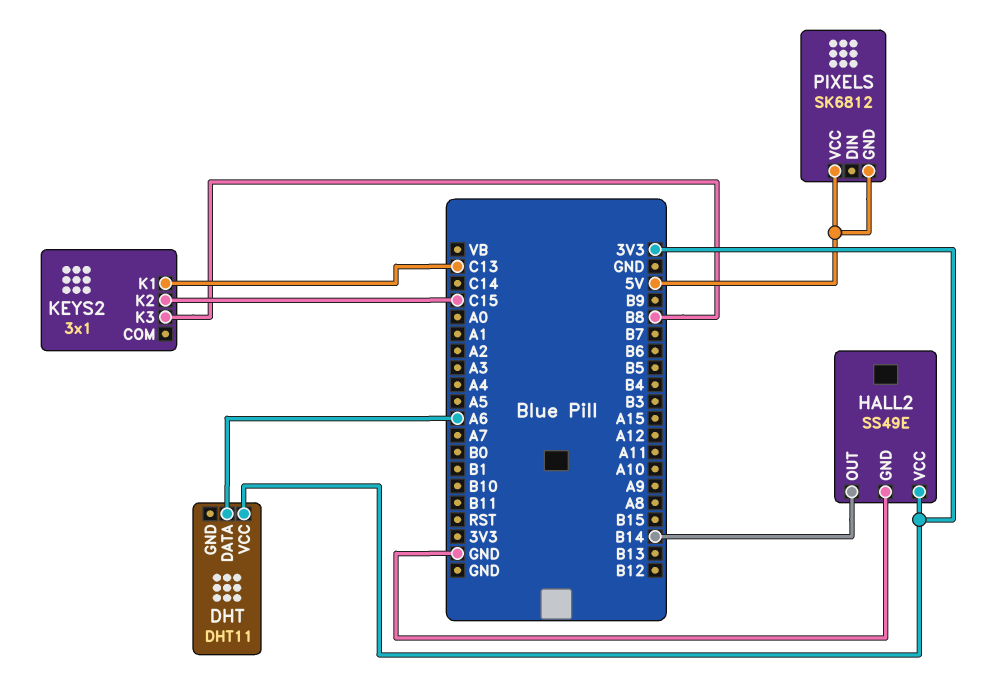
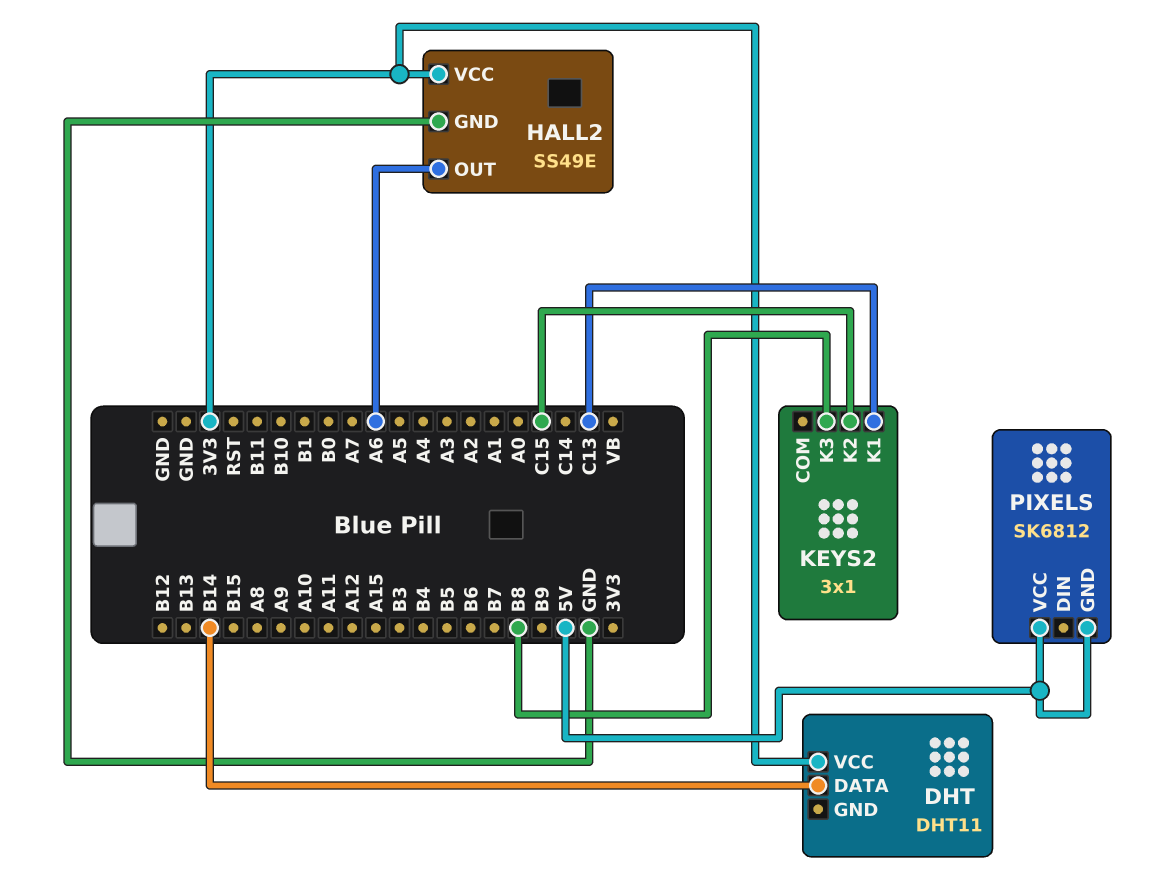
DHT pin DATA: A6 -> B14
HALL2 pin OUT: B14 -> A6

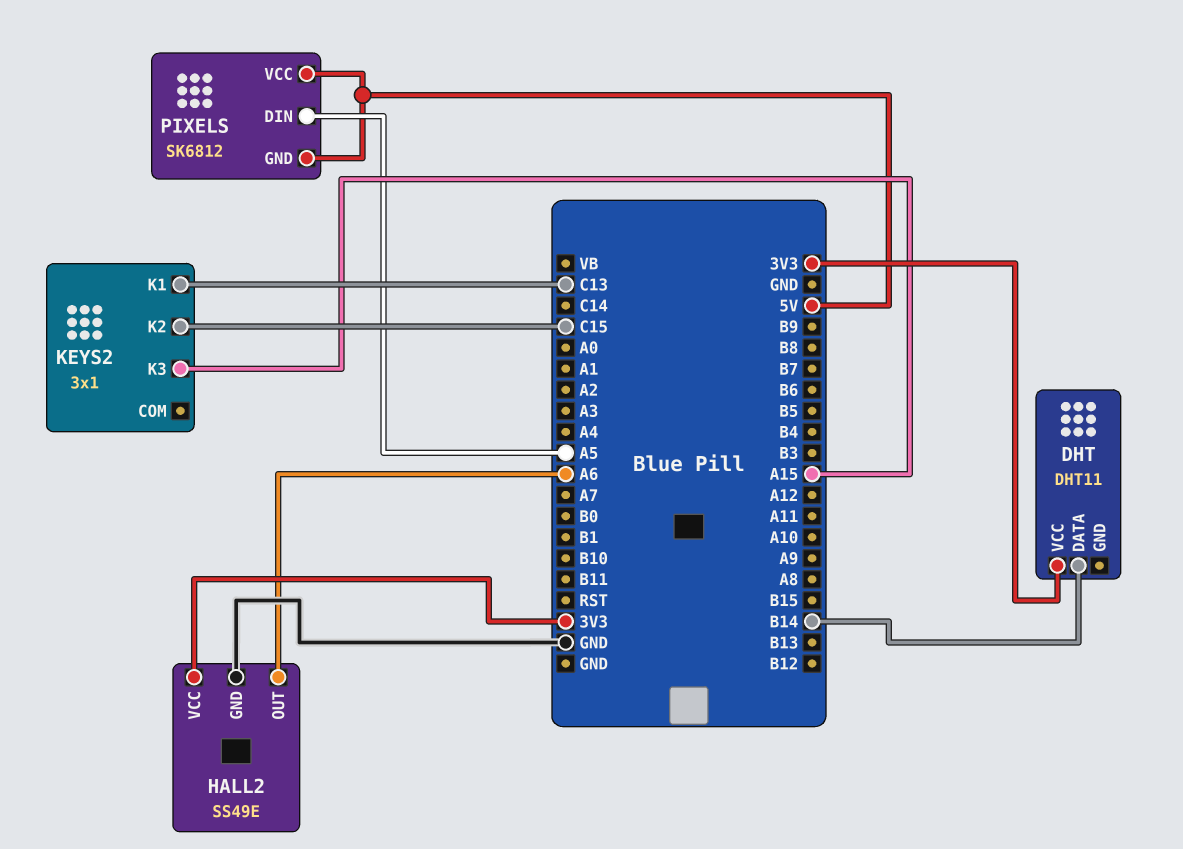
KEYS2 pin K3: B8 -> A15
PIXELS pin DIN: none -> A5

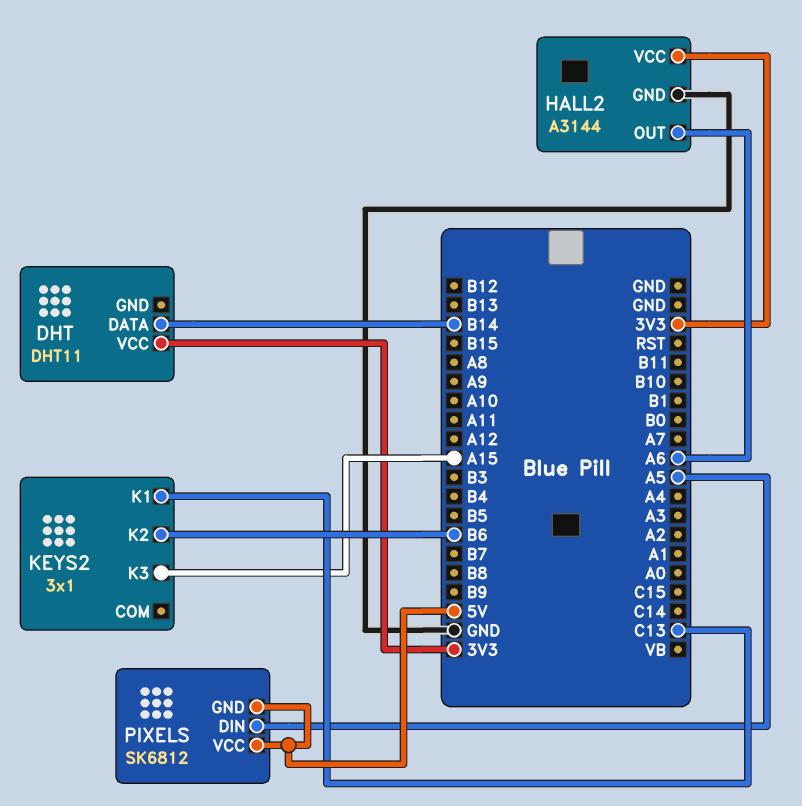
HALL2: SS49E -> A3144
KEYS2 pin K2: C15 -> B6

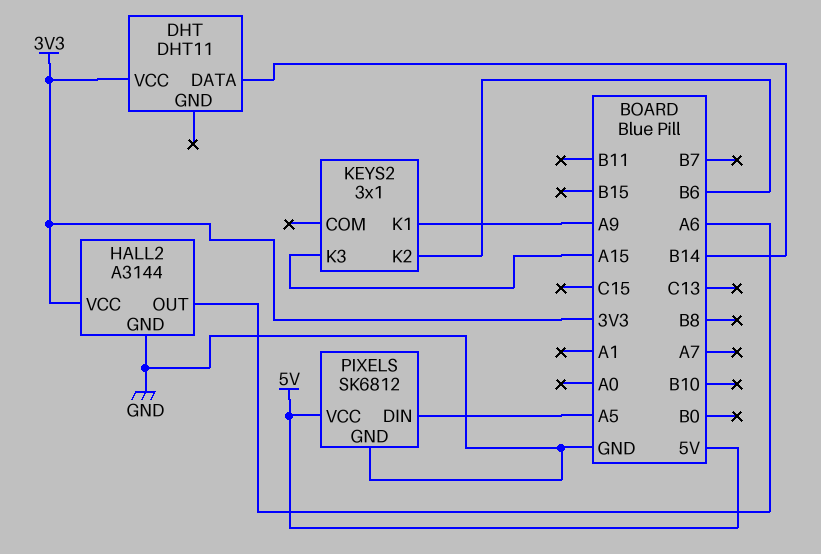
KEYS2 pin K1: C13 -> A9
PIXELS pin GND: 5V -> GND

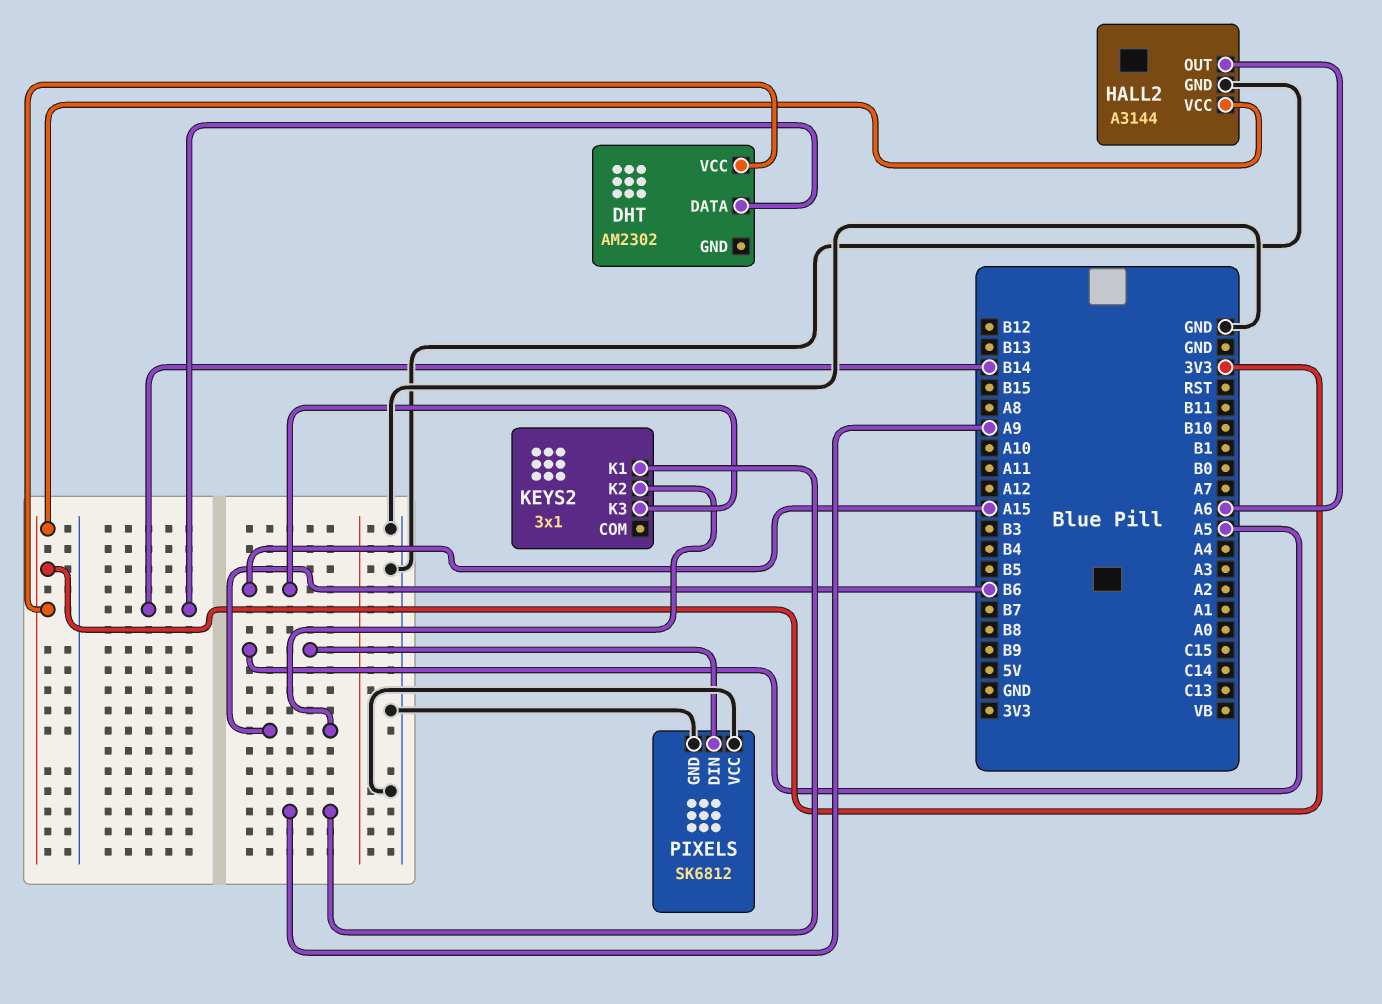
DHT: DHT11 -> AM2302
PIXELS pin VCC: 5V -> GND

